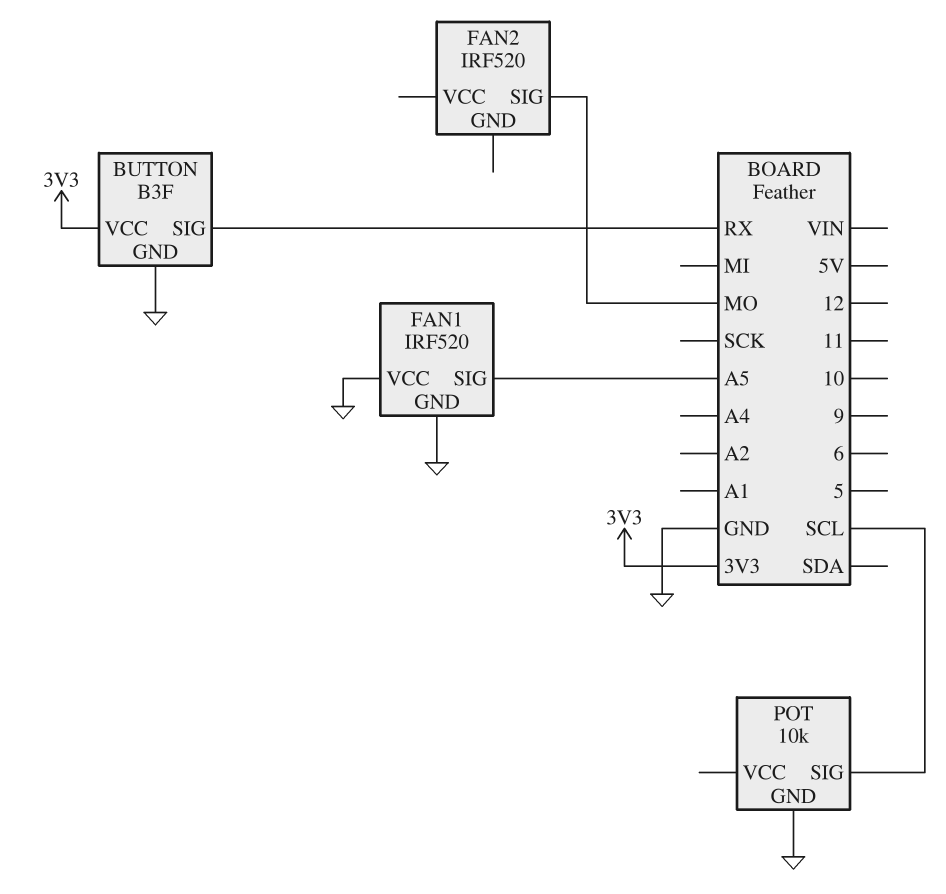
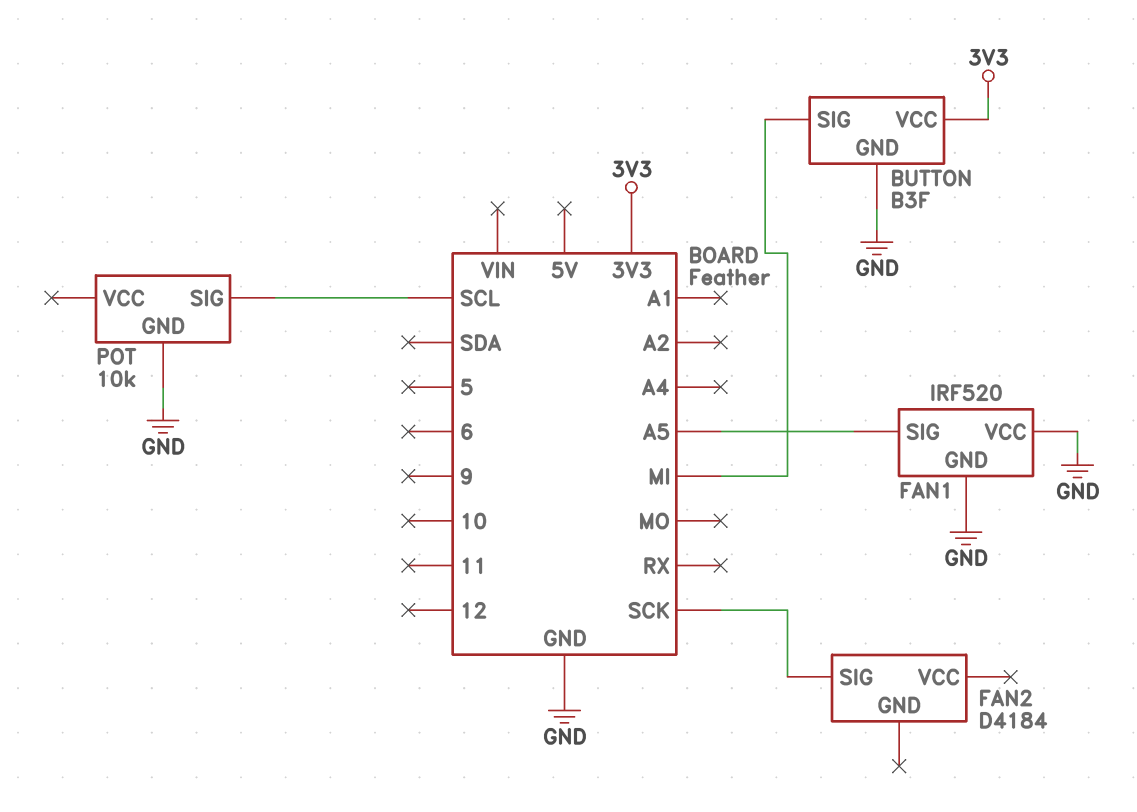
BUTTON pin SIG: RX -> MI
FAN2: IRF520 -> D4184
FAN2 pin SIG: MO -> SCK

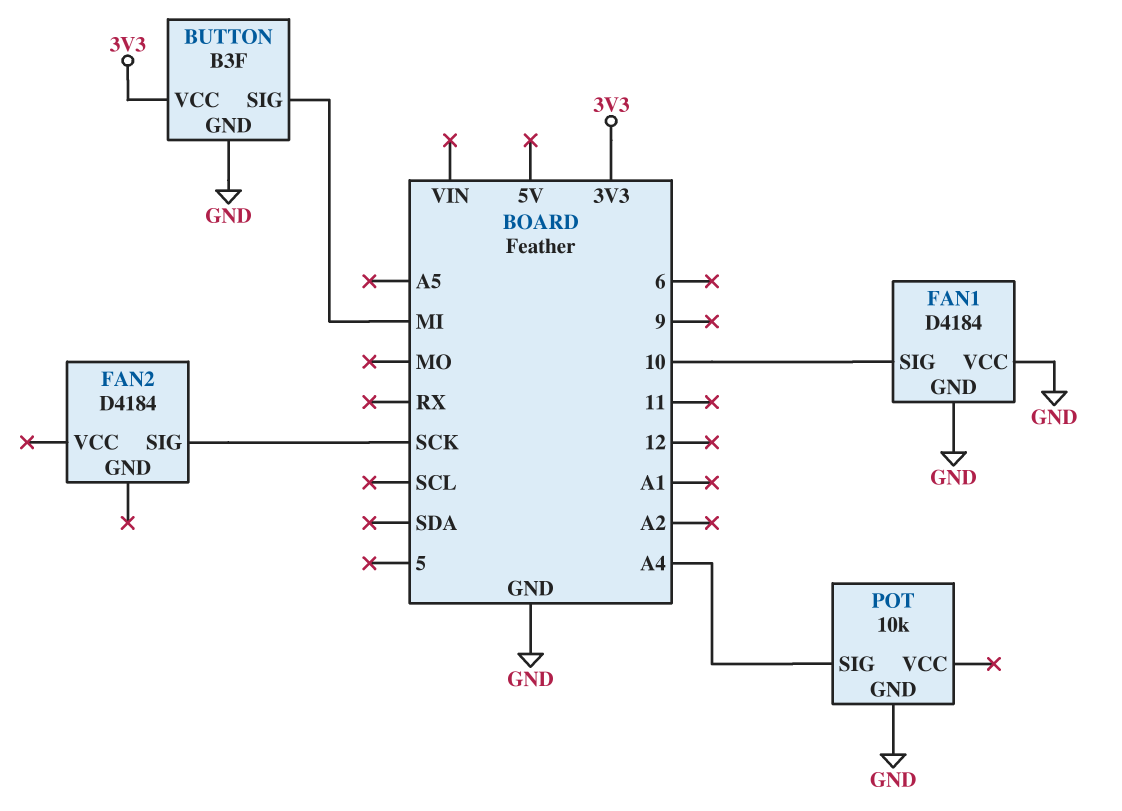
FAN1: IRF520 -> D4184
FAN1 pin SIG: A5 -> 10
POT pin SIG: SCL -> A4

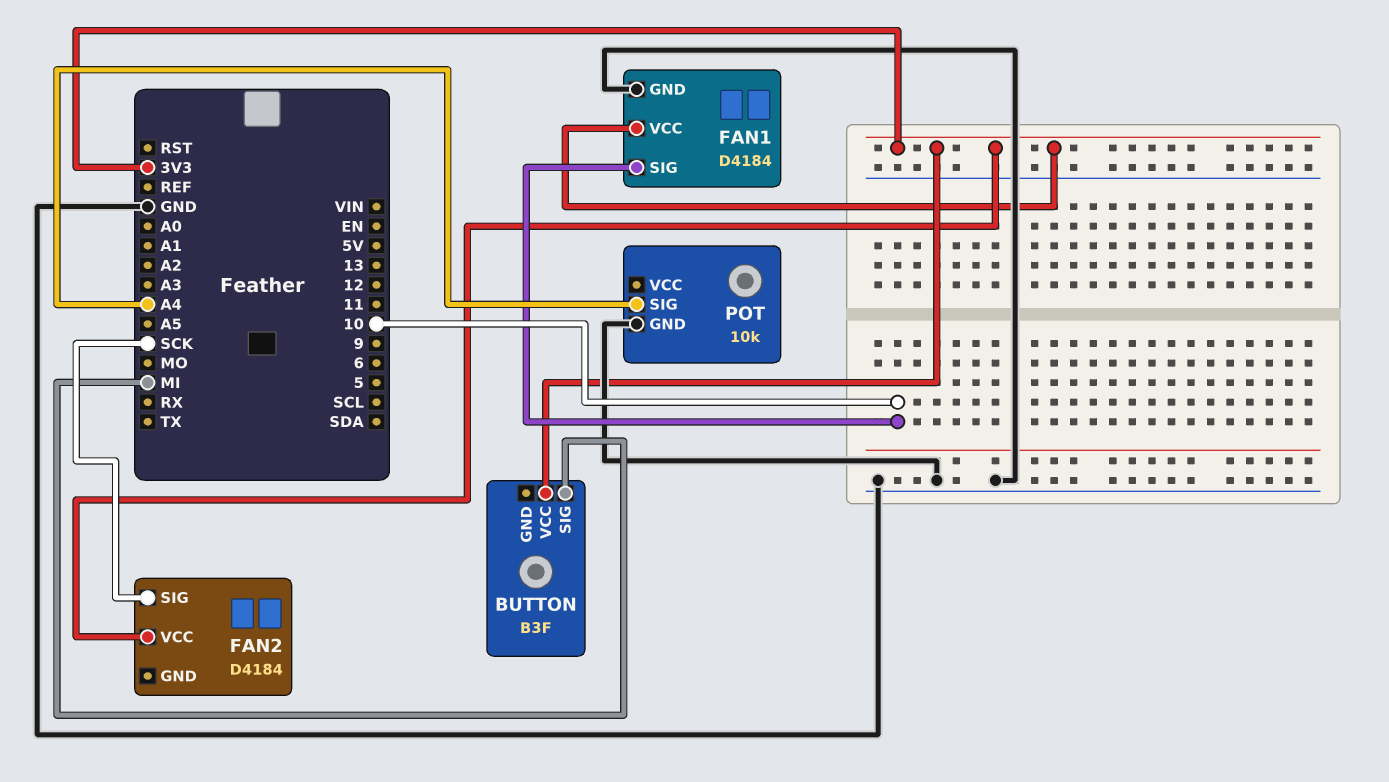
BUTTON pin GND: GND -> none
FAN1 pin VCC: GND -> 3V3
FAN2 pin VCC: none -> 3V3

